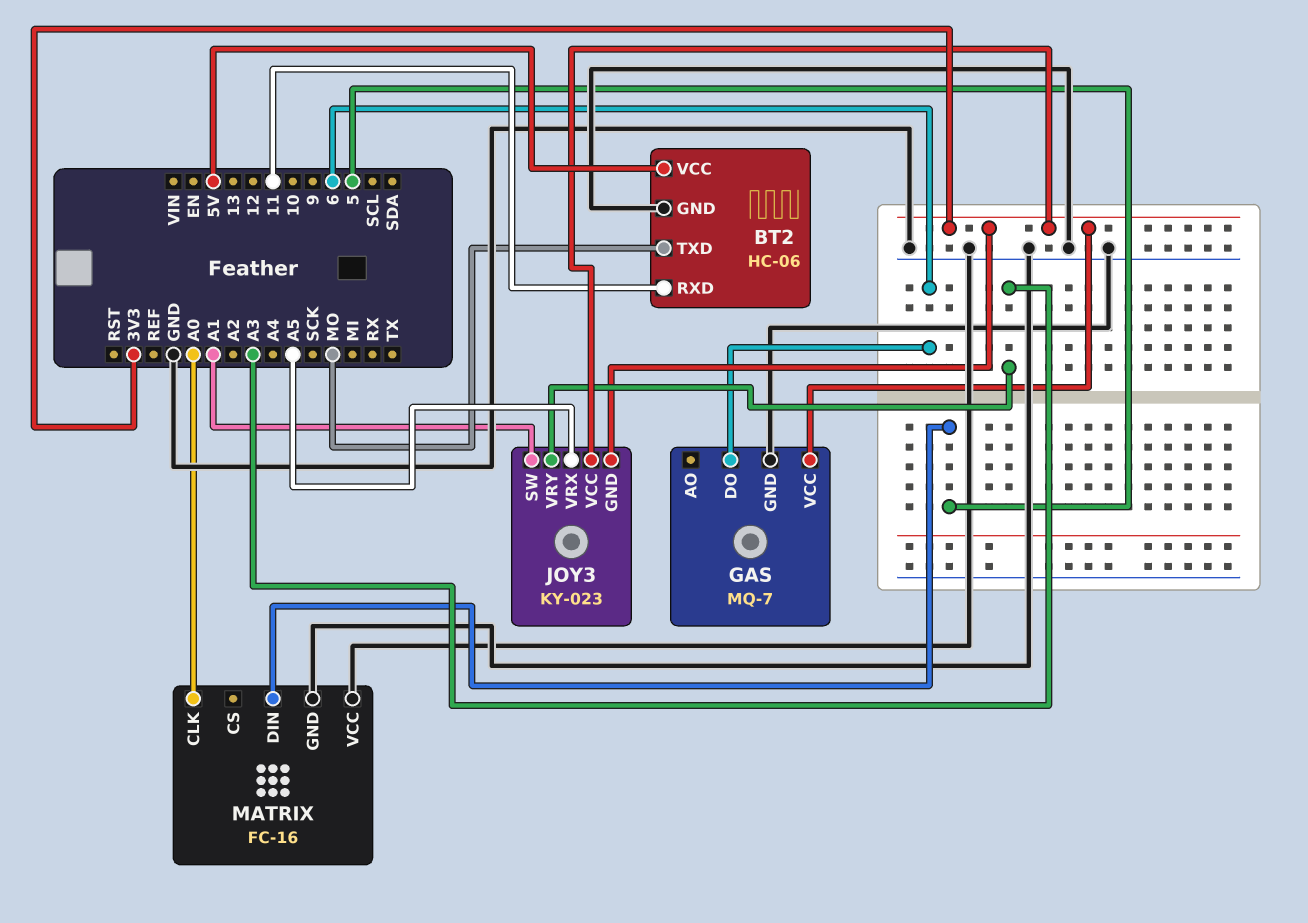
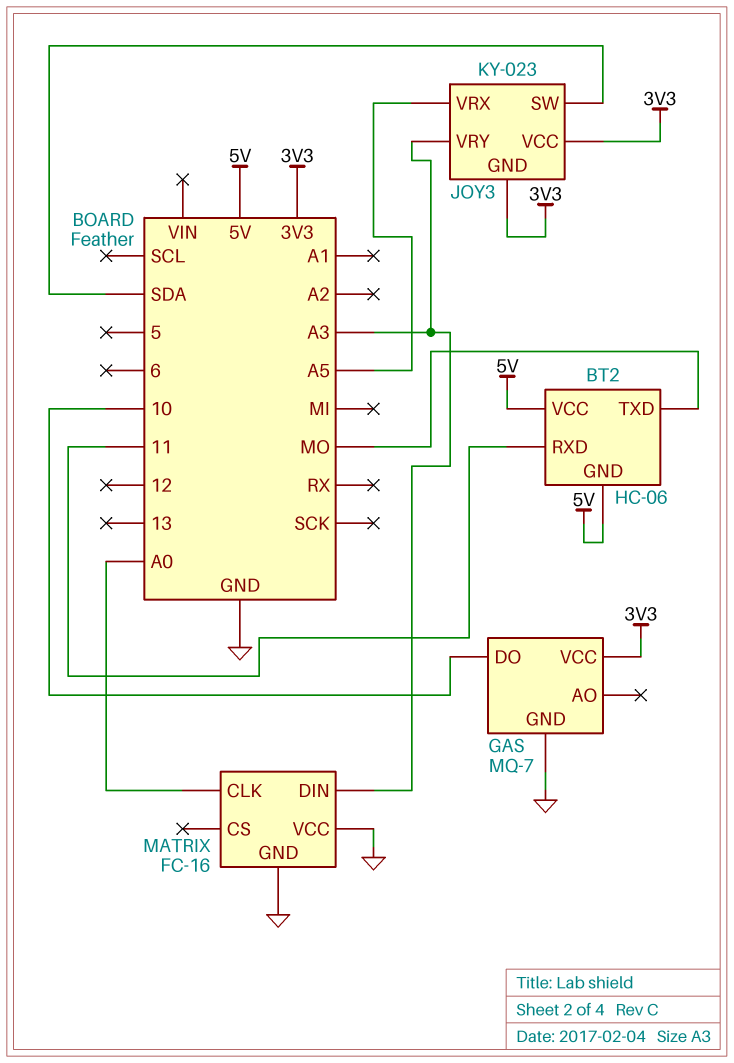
BT2 pin GND: GND -> 5V
GAS pin DO: 6 -> 10
JOY3 pin SW: A1 -> SDA
MATRIX pin DIN: 5 -> A3

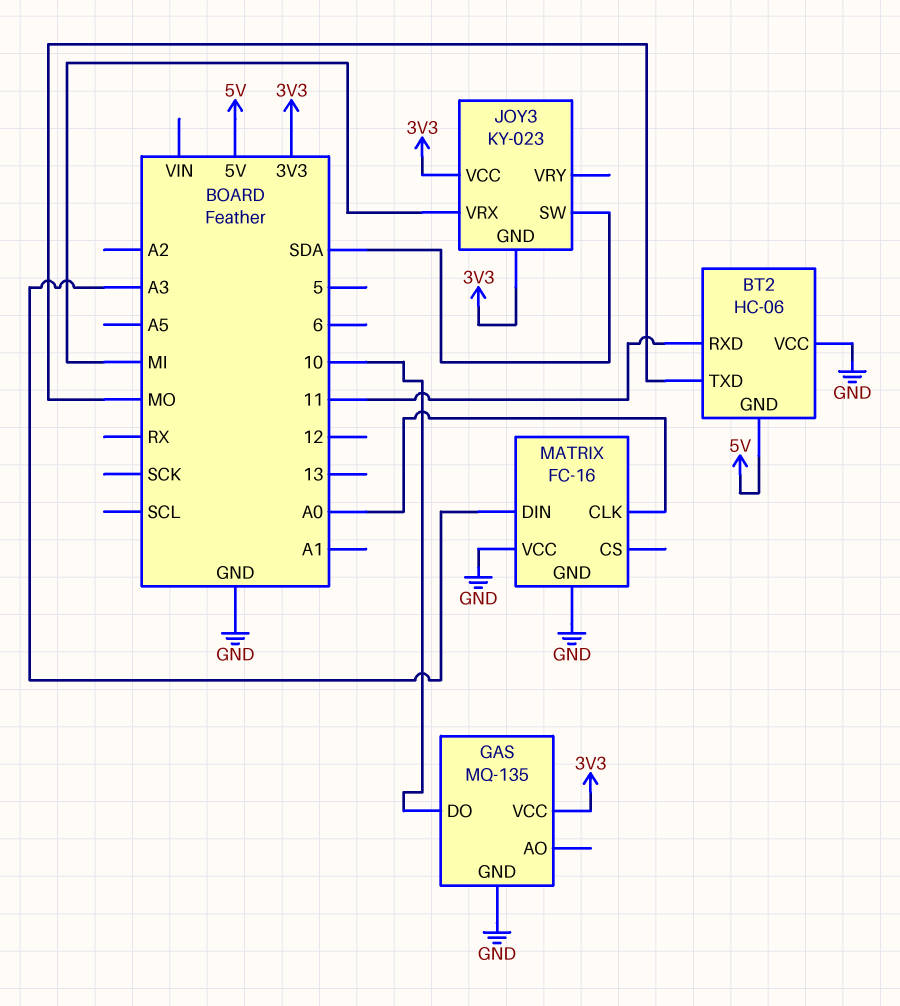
BT2 pin VCC: 5V -> GND
GAS: MQ-7 -> MQ-135
JOY3 pin VRX: A5 -> MI
JOY3 pin VRY: A3 -> none

